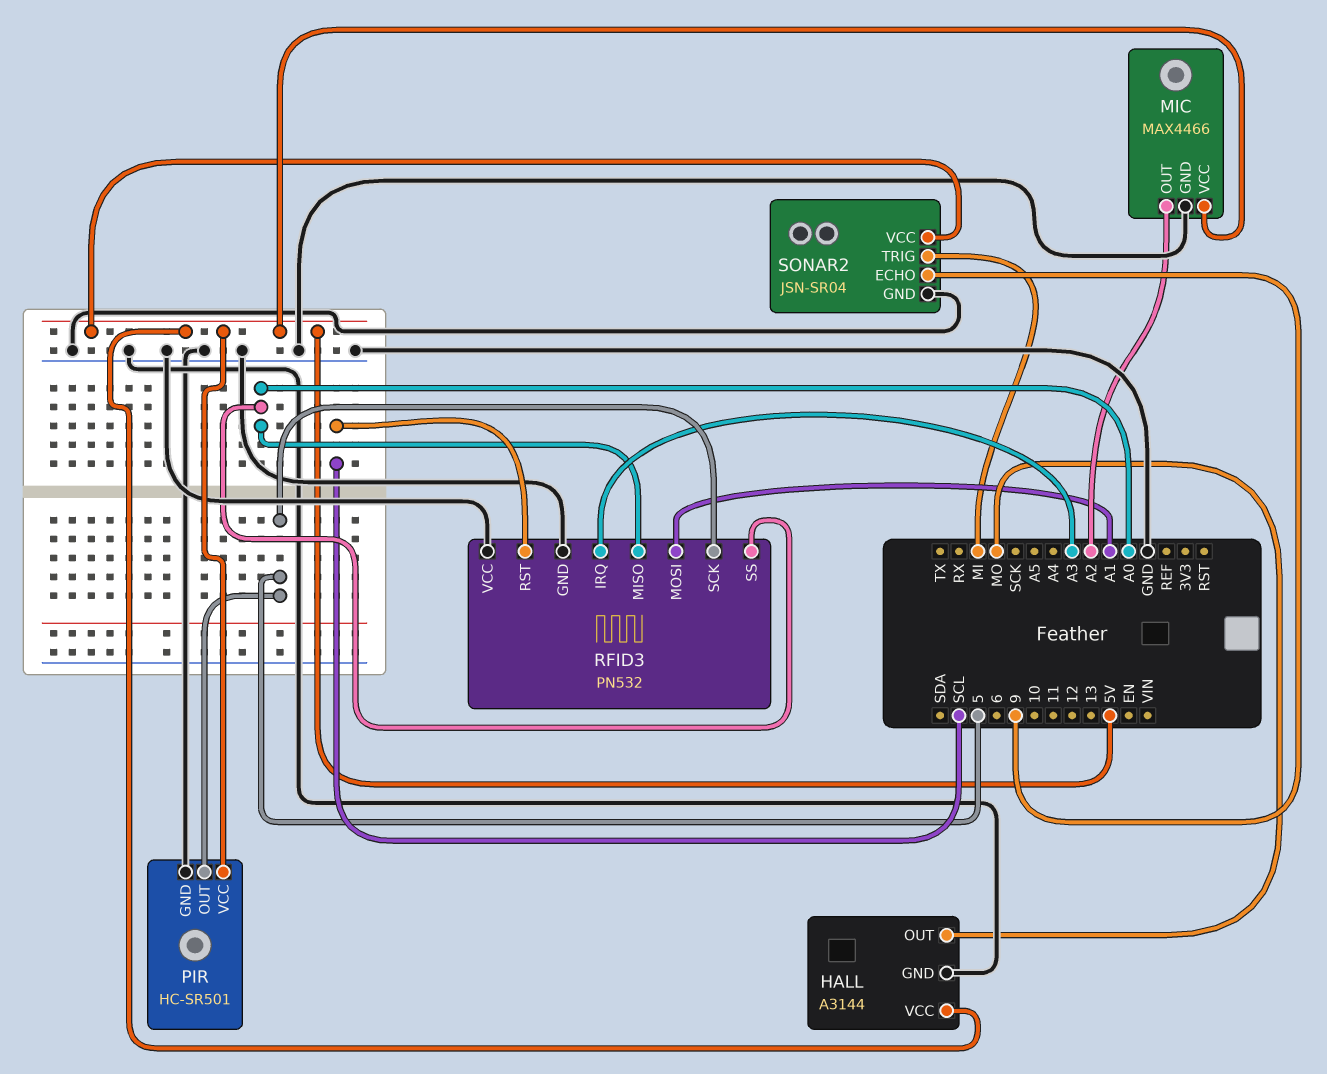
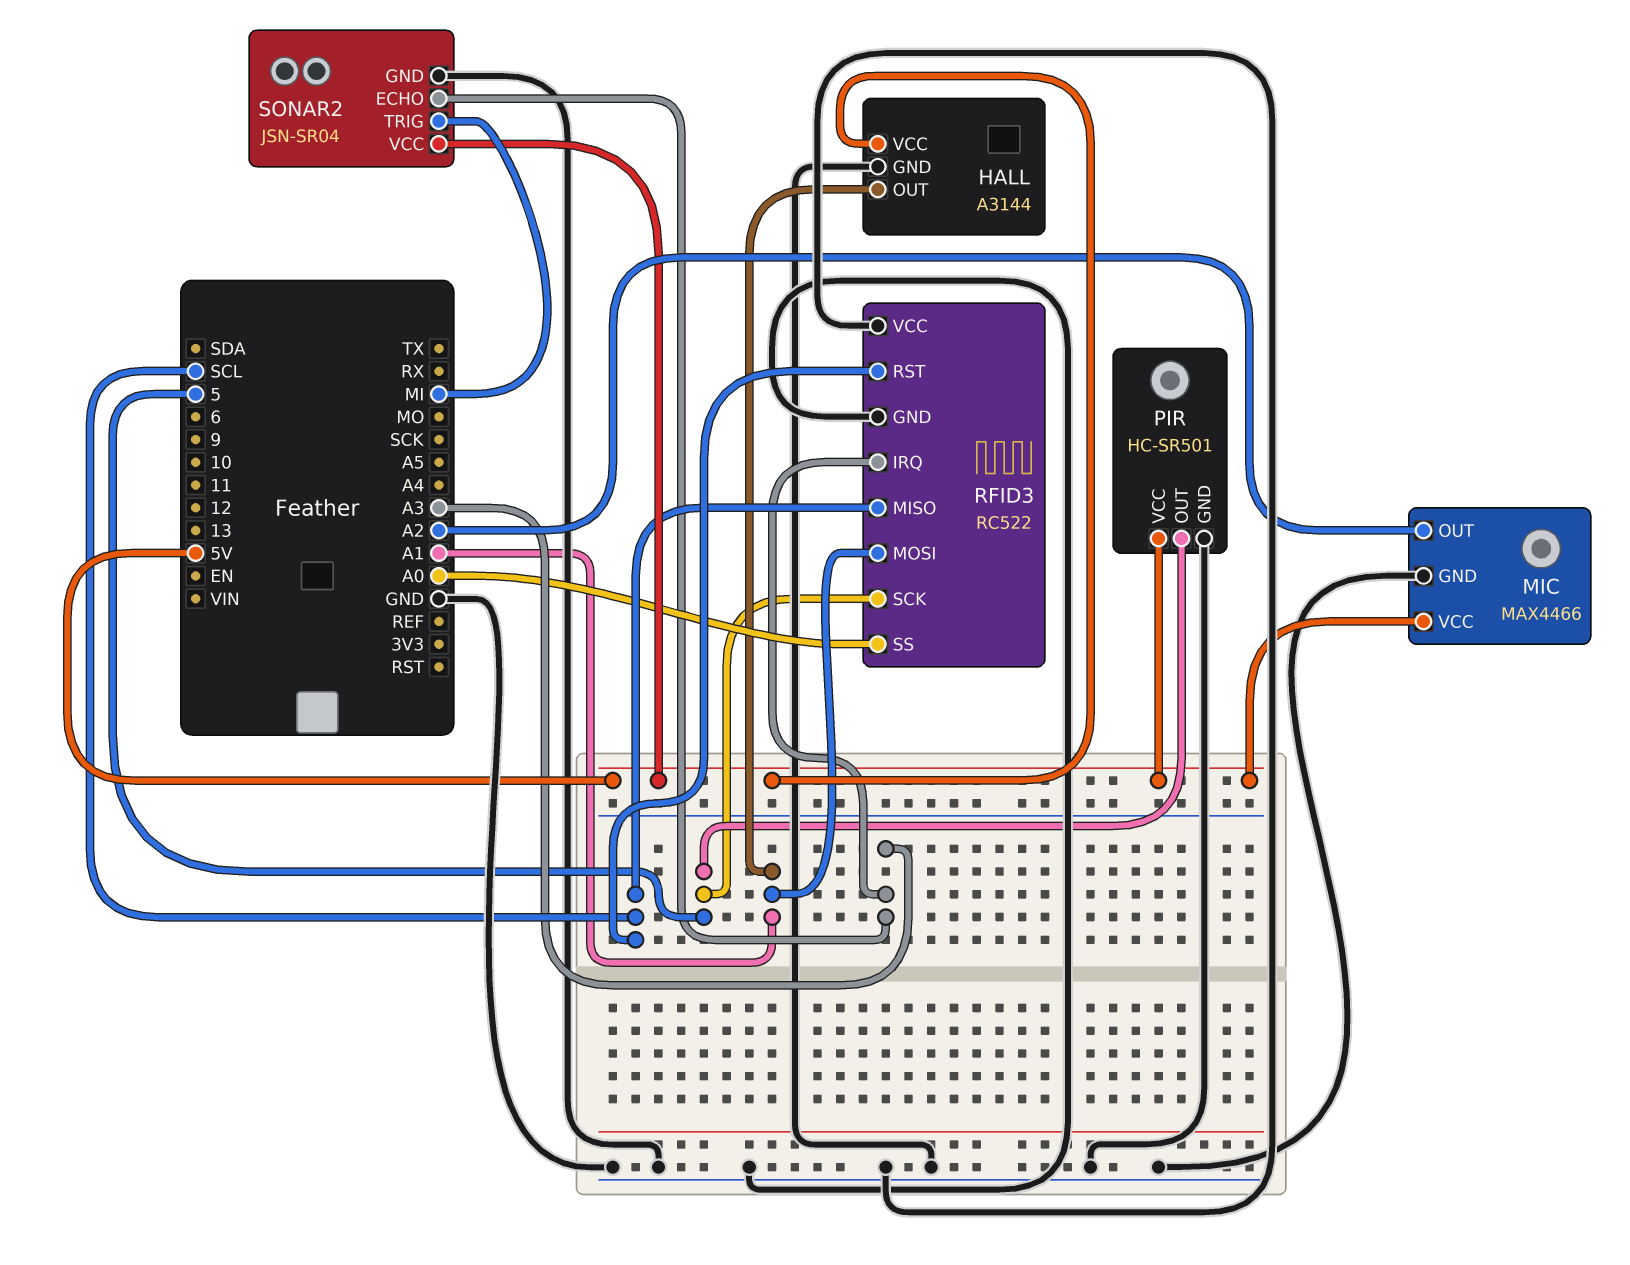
HALL pin OUT: MO -> A1
RFID3: PN532 -> RC522
RFID3 pin MISO: A0 -> SCL
SONAR2 pin ECHO: 9 -> A3

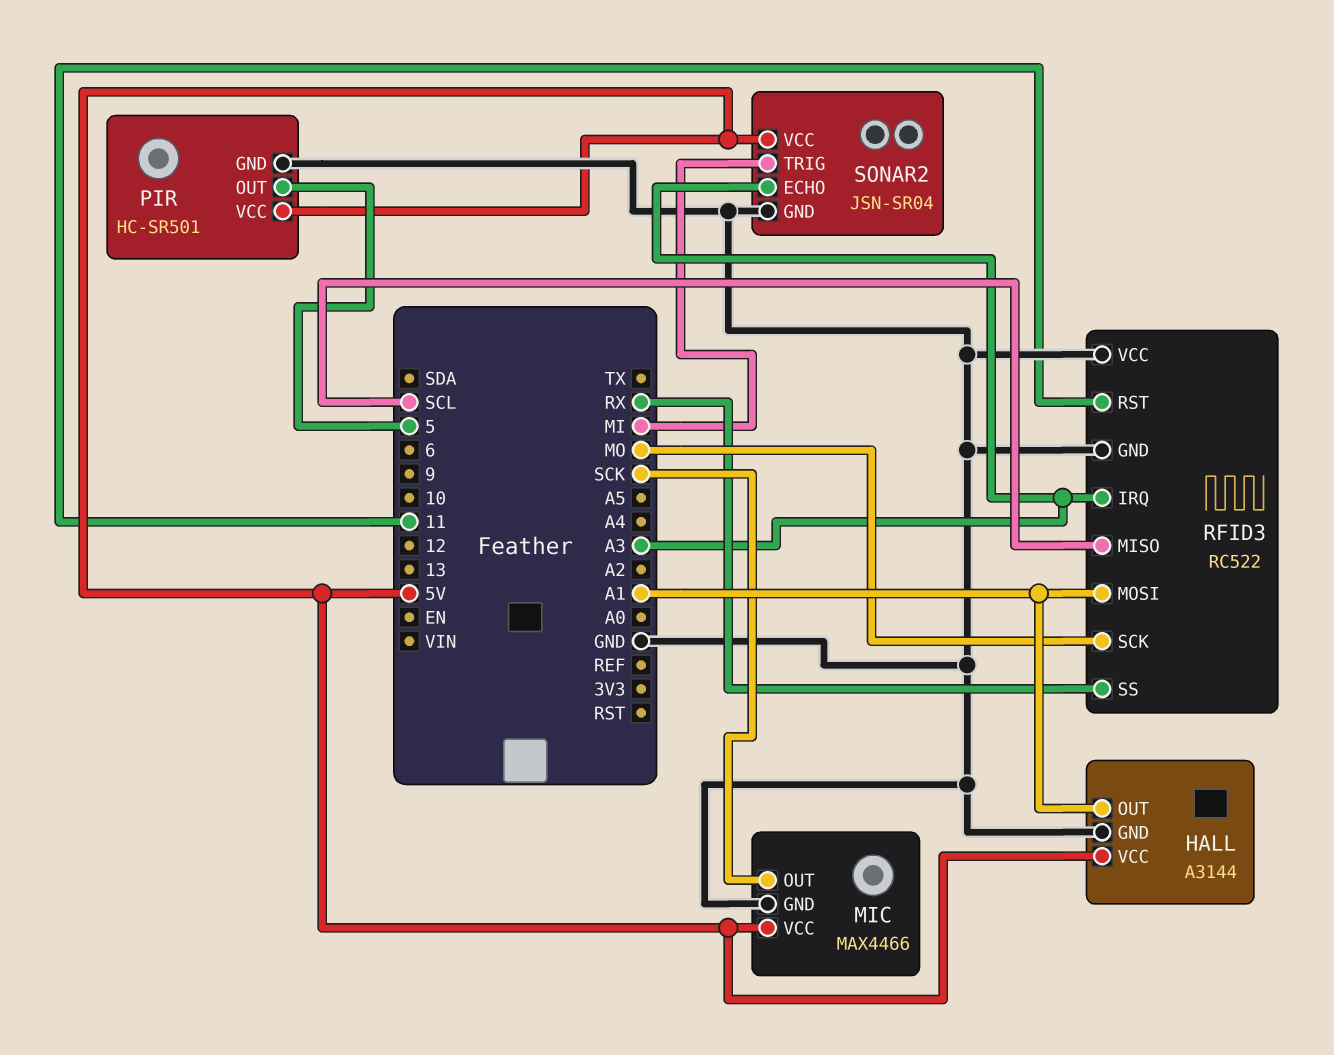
MIC pin OUT: A2 -> SCK
RFID3 pin RST: SCL -> 11
RFID3 pin SCK: 5 -> MO
RFID3 pin SS: A0 -> RX

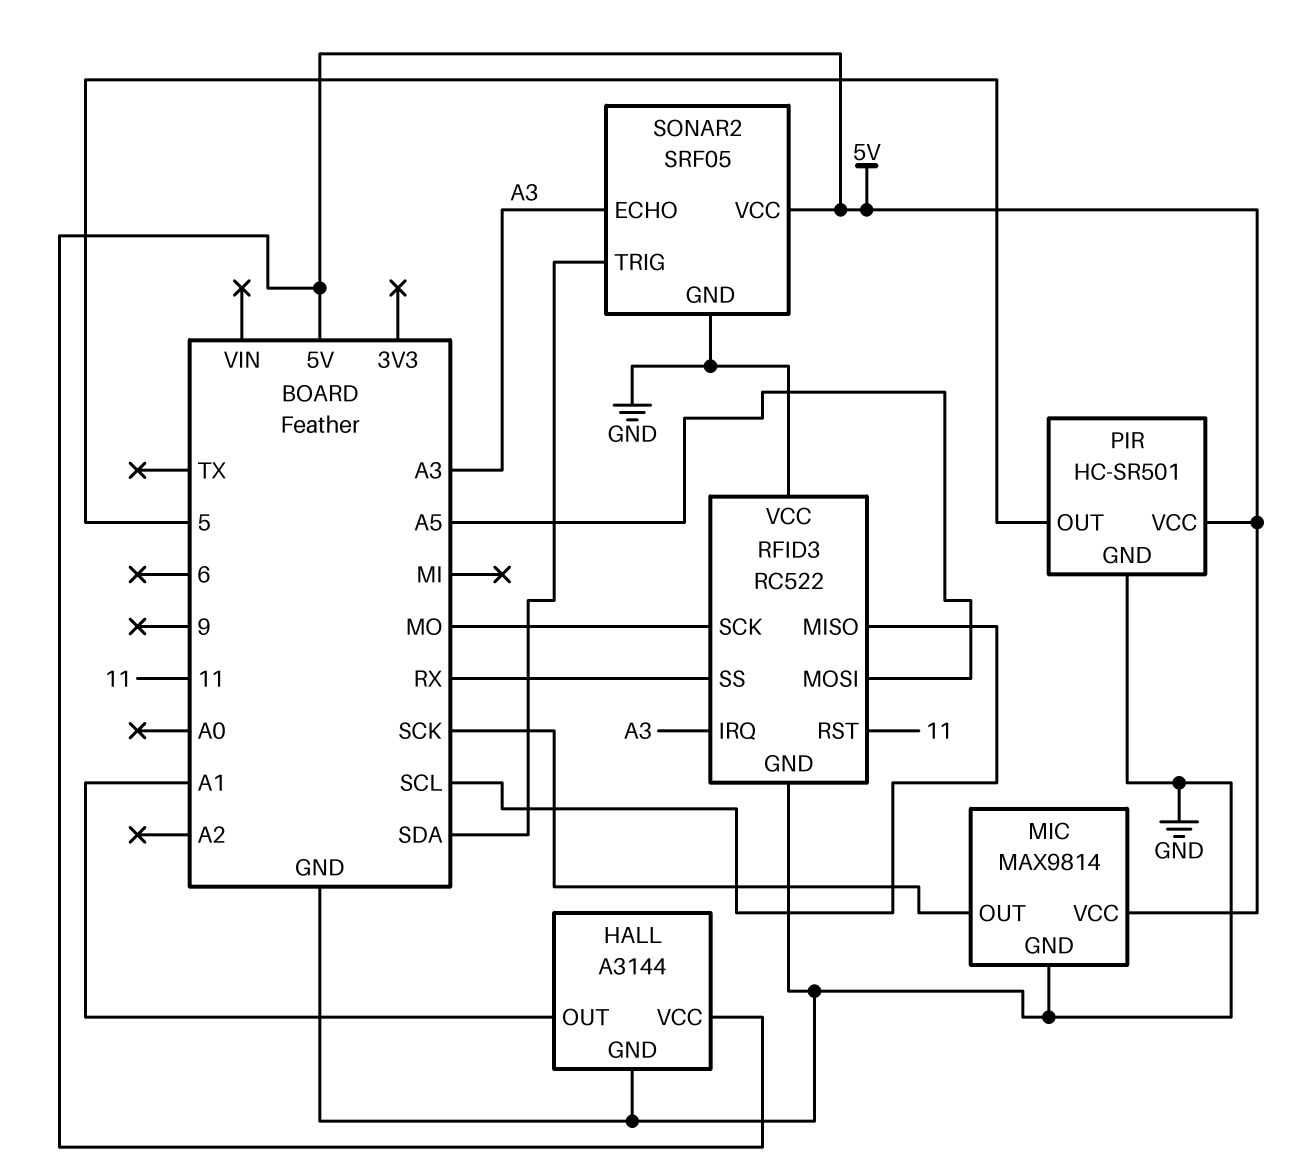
MIC: MAX4466 -> MAX9814
RFID3 pin MOSI: A1 -> A5
SONAR2: JSN-SR04 -> SRF05
SONAR2 pin TRIG: MI -> SDA

